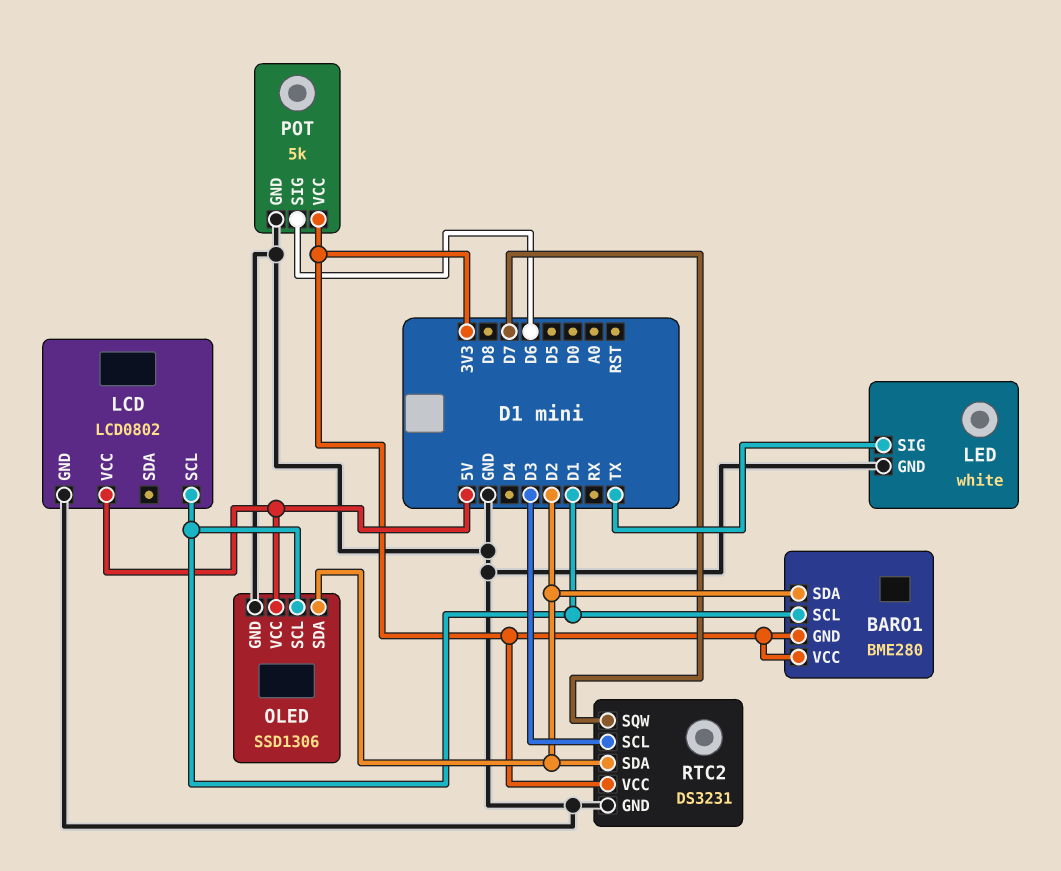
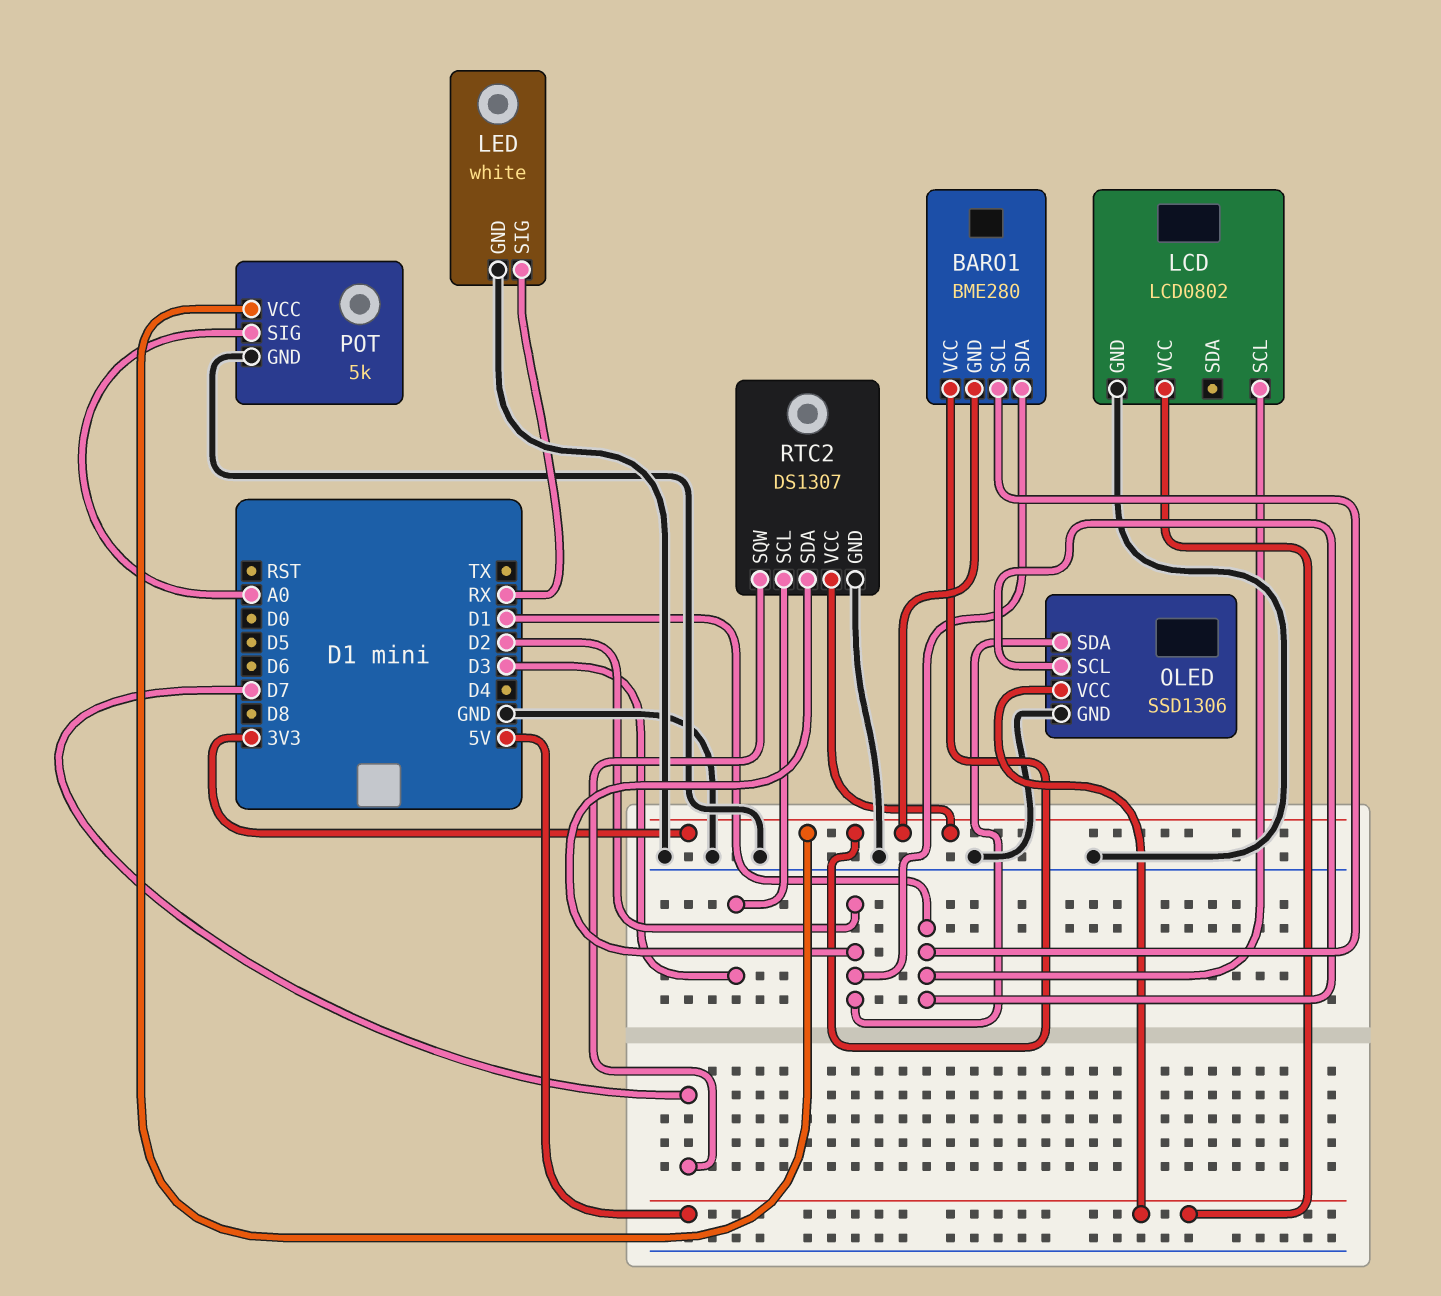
LED pin SIG: TX -> RX
POT pin SIG: D6 -> A0
RTC2: DS3231 -> DS1307

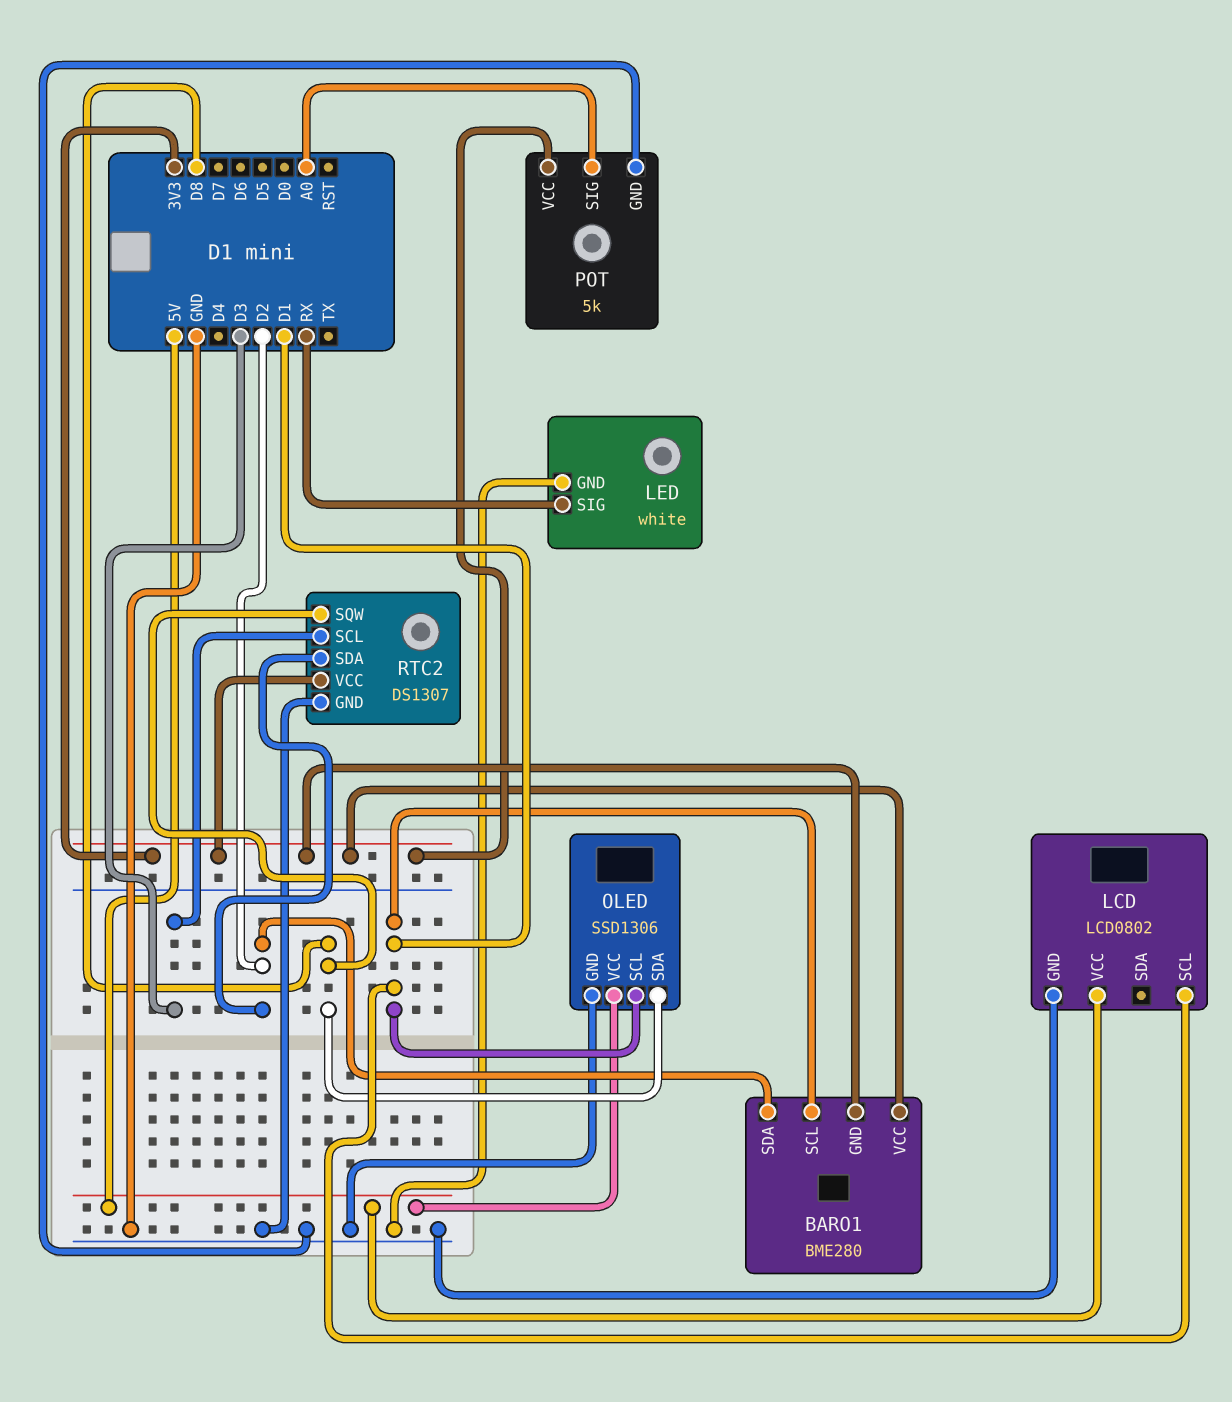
OLED pin SDA: D2 -> D8
RTC2 pin SQW: D7 -> D8

